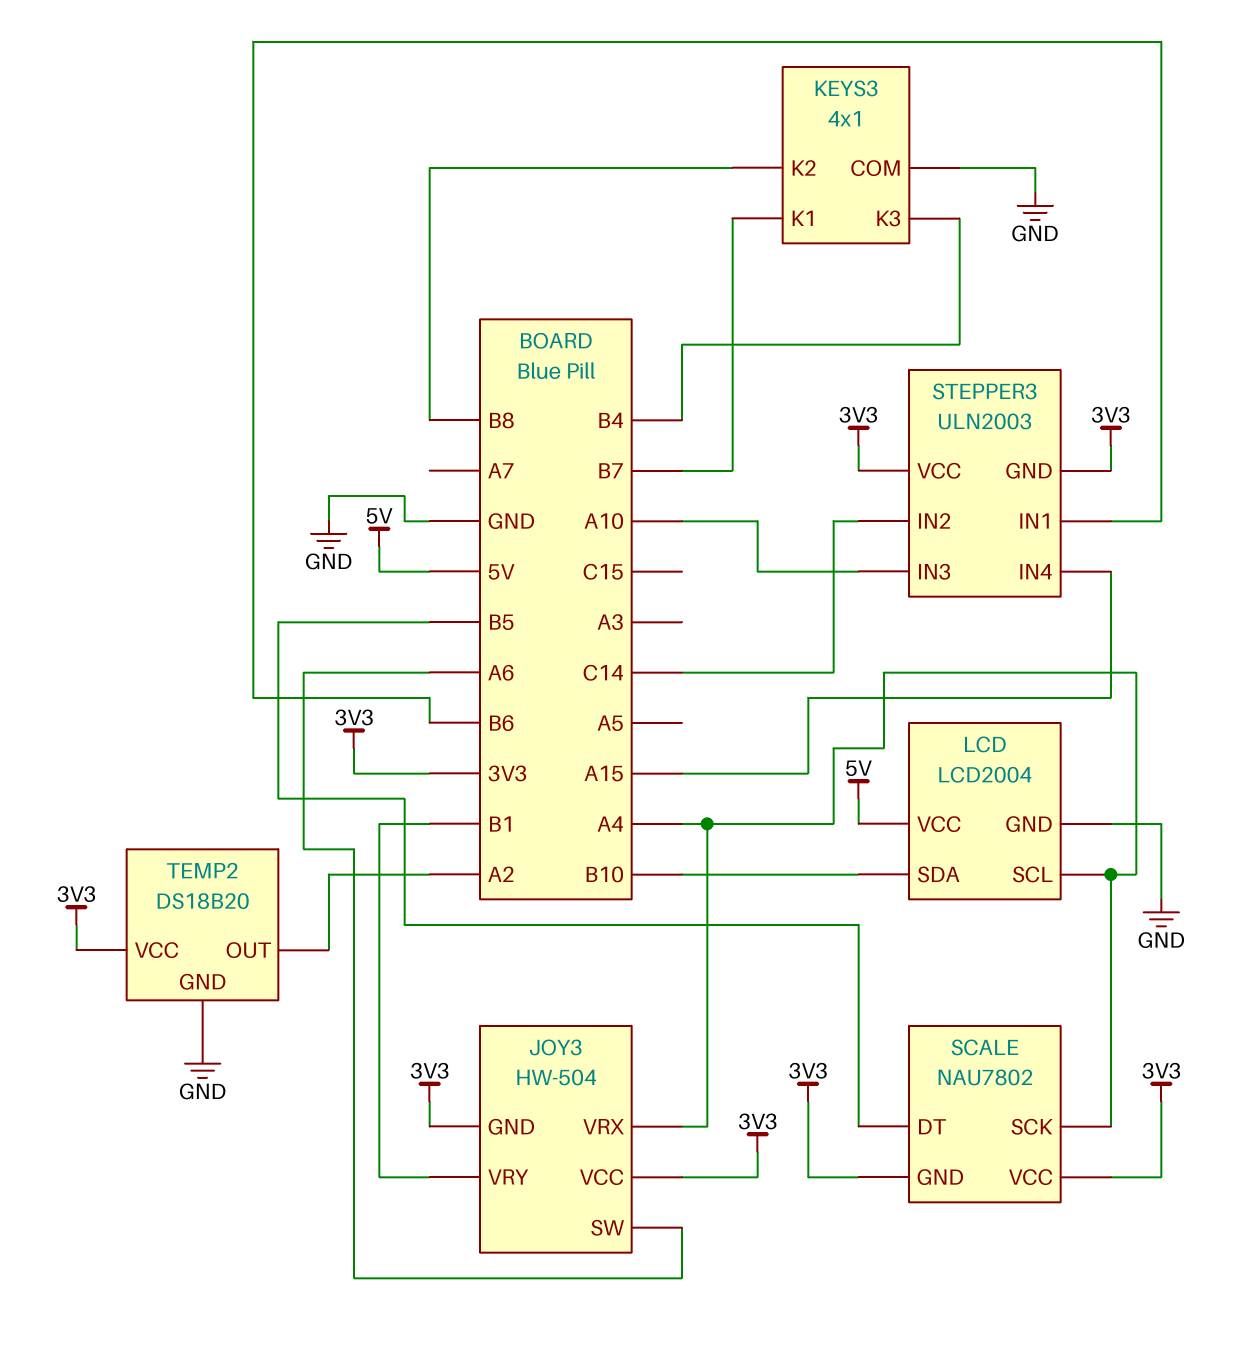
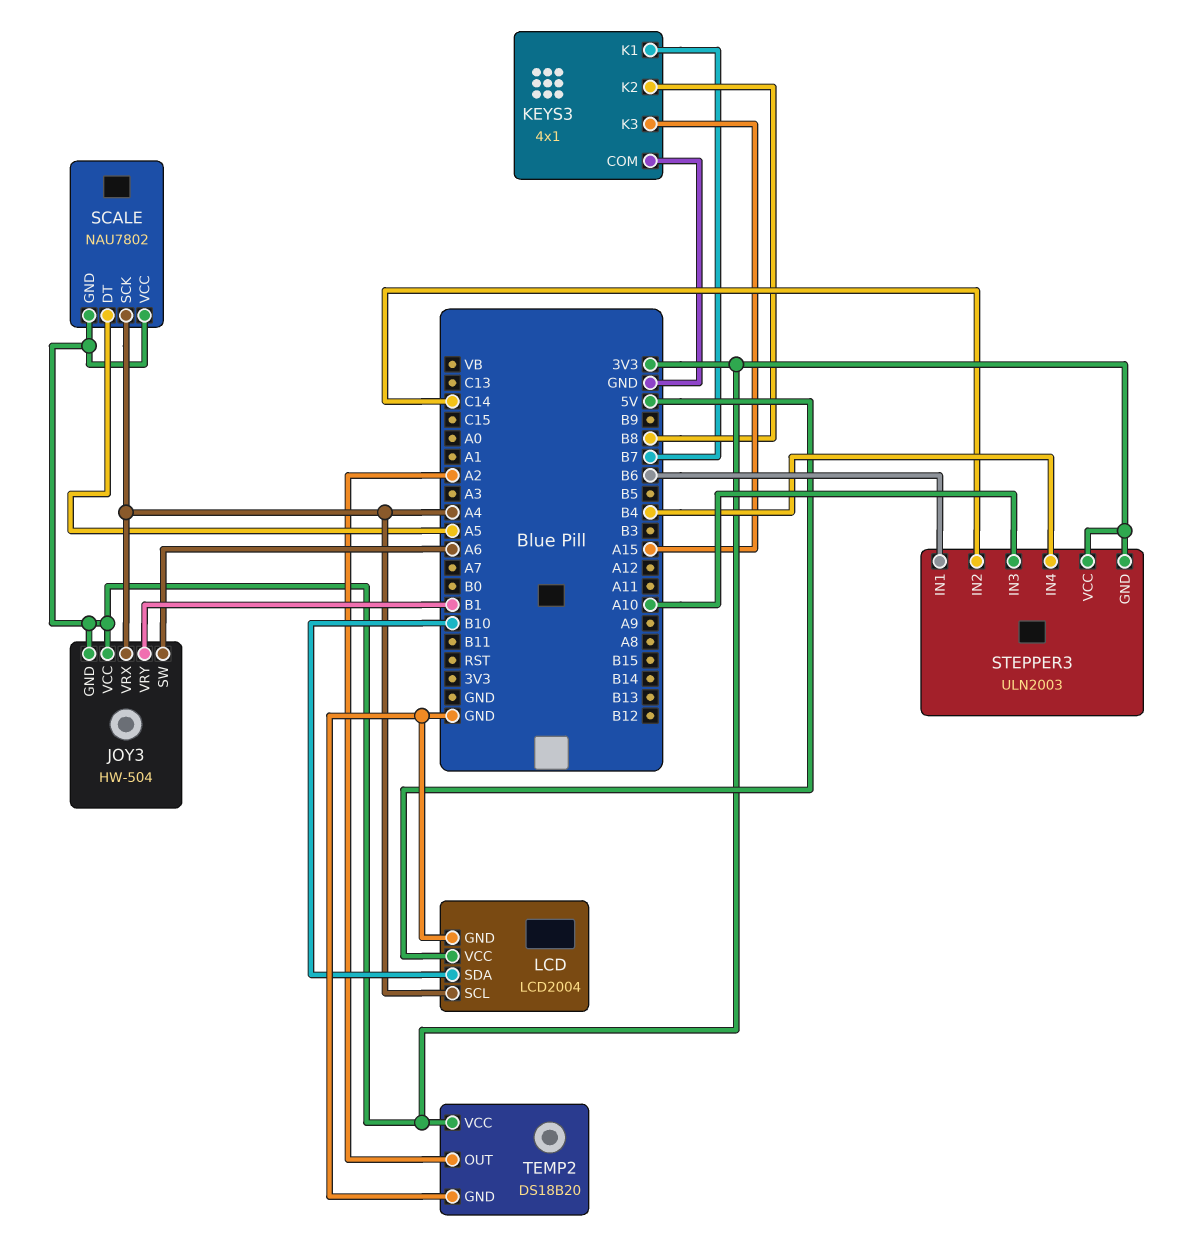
KEYS3 pin K3: B4 -> A15
SCALE pin DT: B5 -> A5
STEPPER3 pin IN4: A15 -> B4

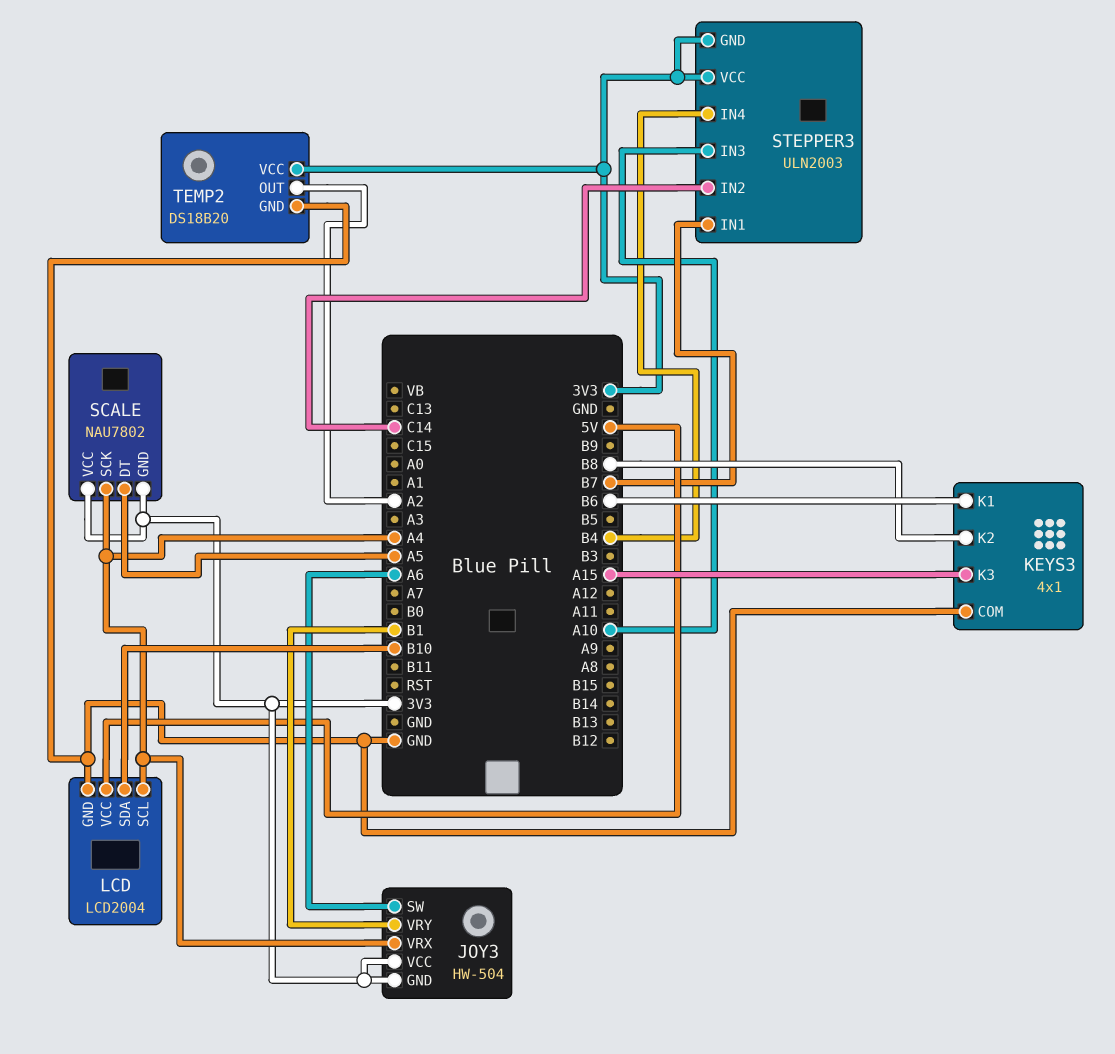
KEYS3 pin K1: B7 -> B6
STEPPER3 pin IN1: B6 -> B7

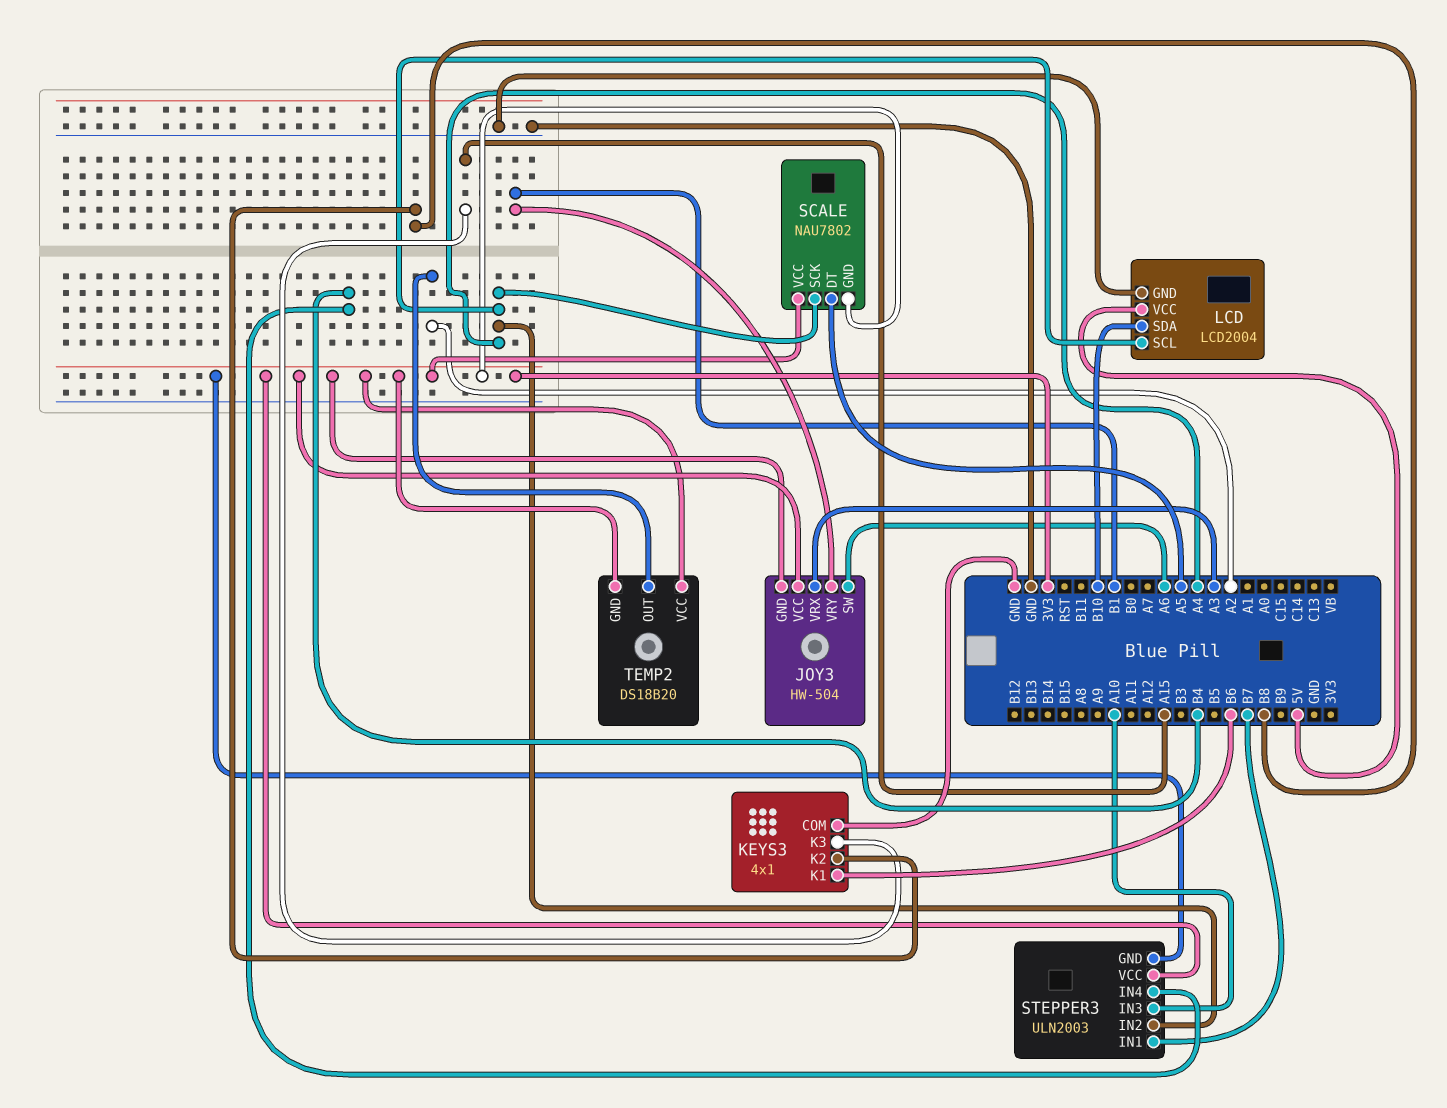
JOY3 pin VRX: A4 -> A3
STEPPER3 pin IN2: C14 -> A4
TEMP2 pin GND: GND -> 3V3

